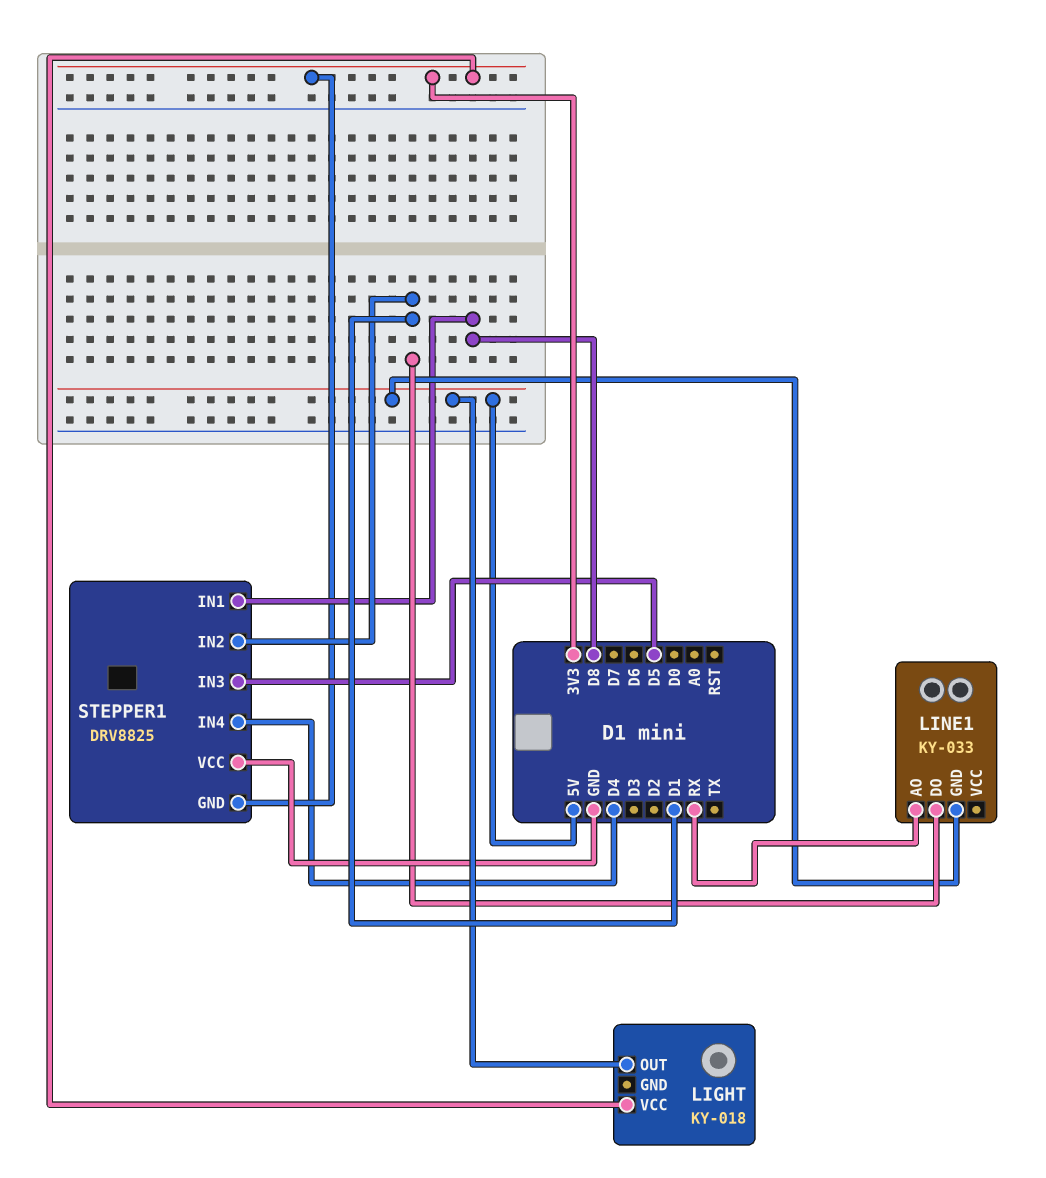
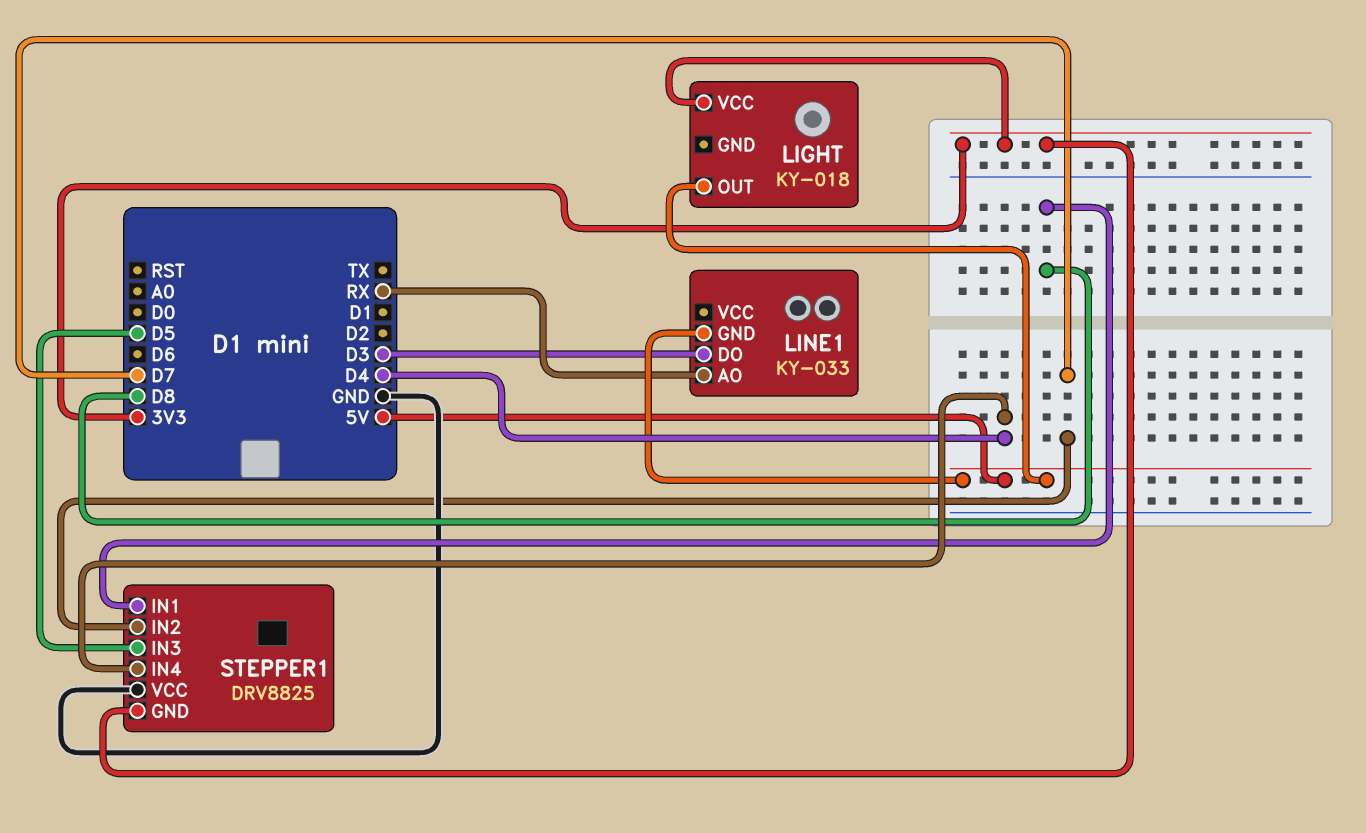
LINE1 pin DO: D1 -> D3
STEPPER1 pin IN2: D1 -> D7

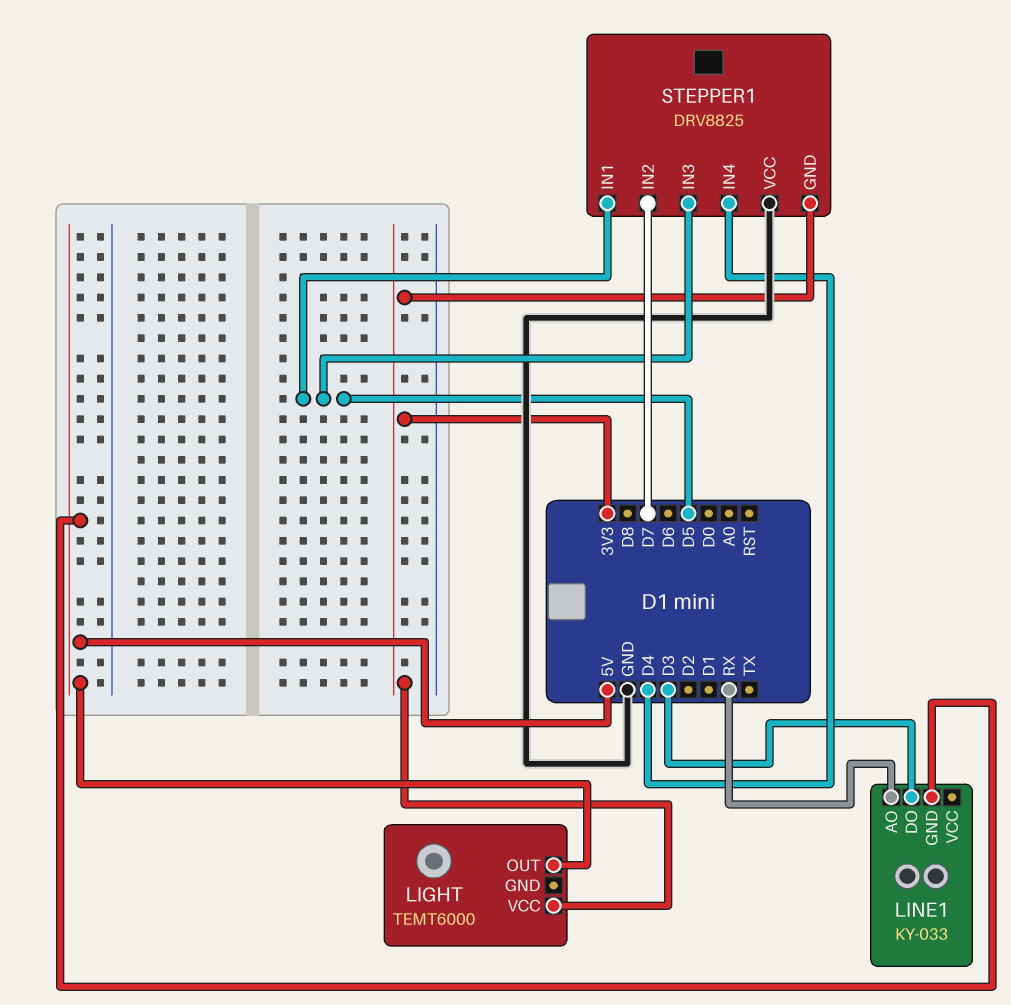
LIGHT: KY-018 -> TEMT6000
STEPPER1 pin IN1: D8 -> D5

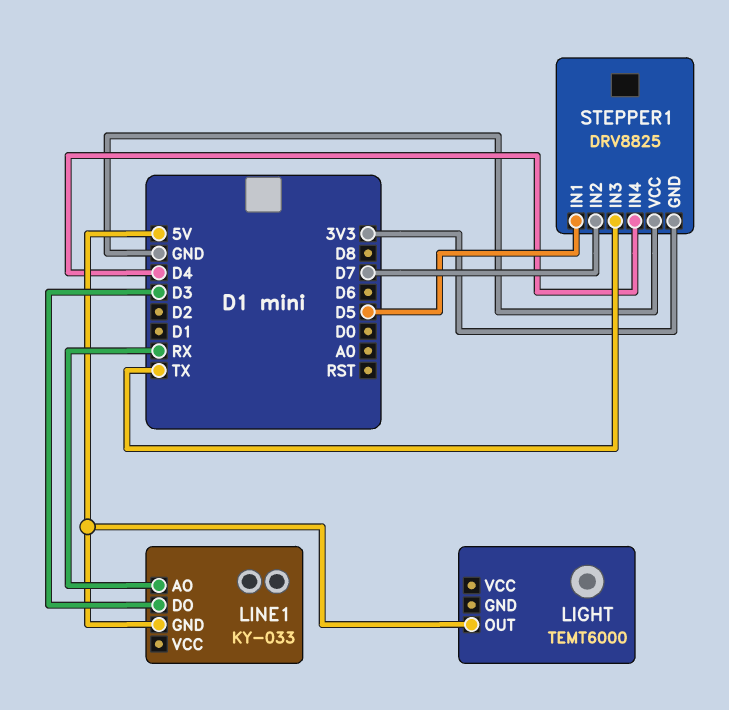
LIGHT pin VCC: 3V3 -> none
STEPPER1 pin IN3: D5 -> TX

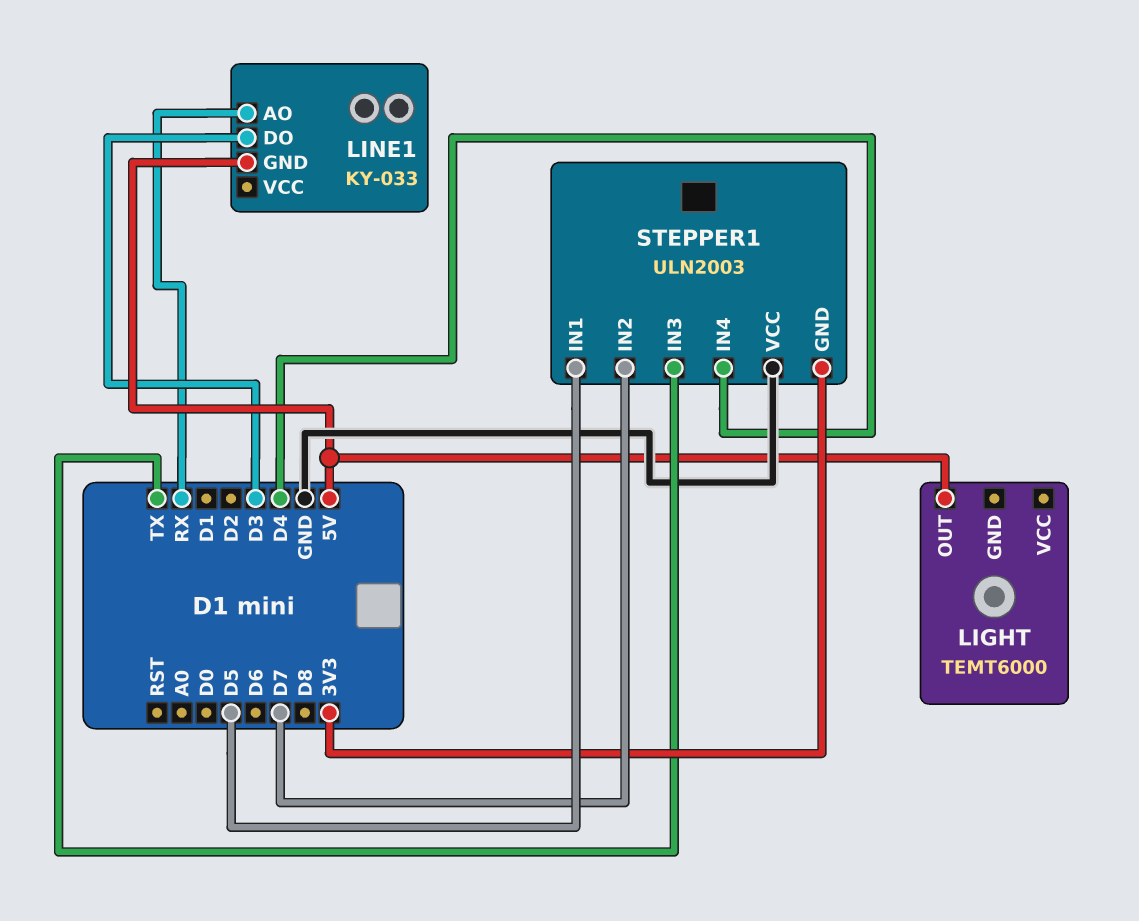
STEPPER1: DRV8825 -> ULN2003

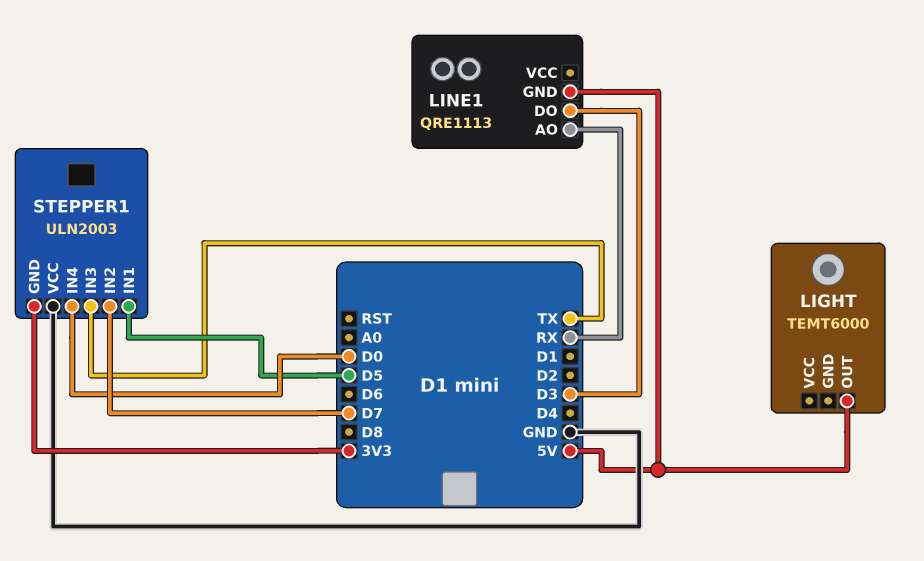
LINE1: KY-033 -> QRE1113
STEPPER1 pin IN4: D4 -> D0

